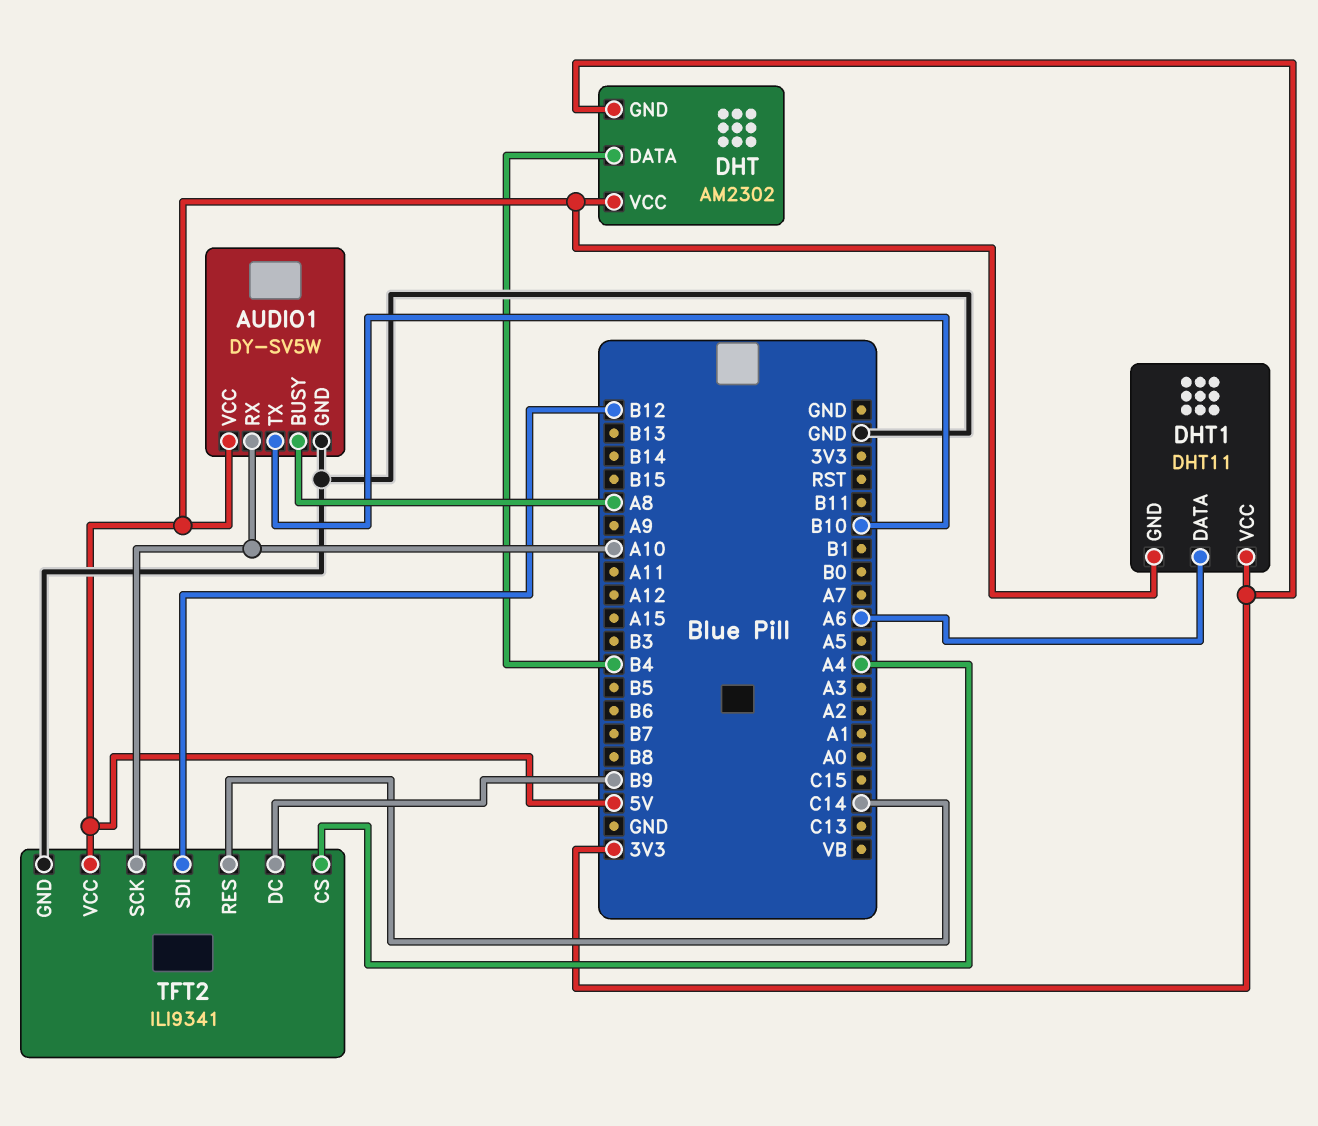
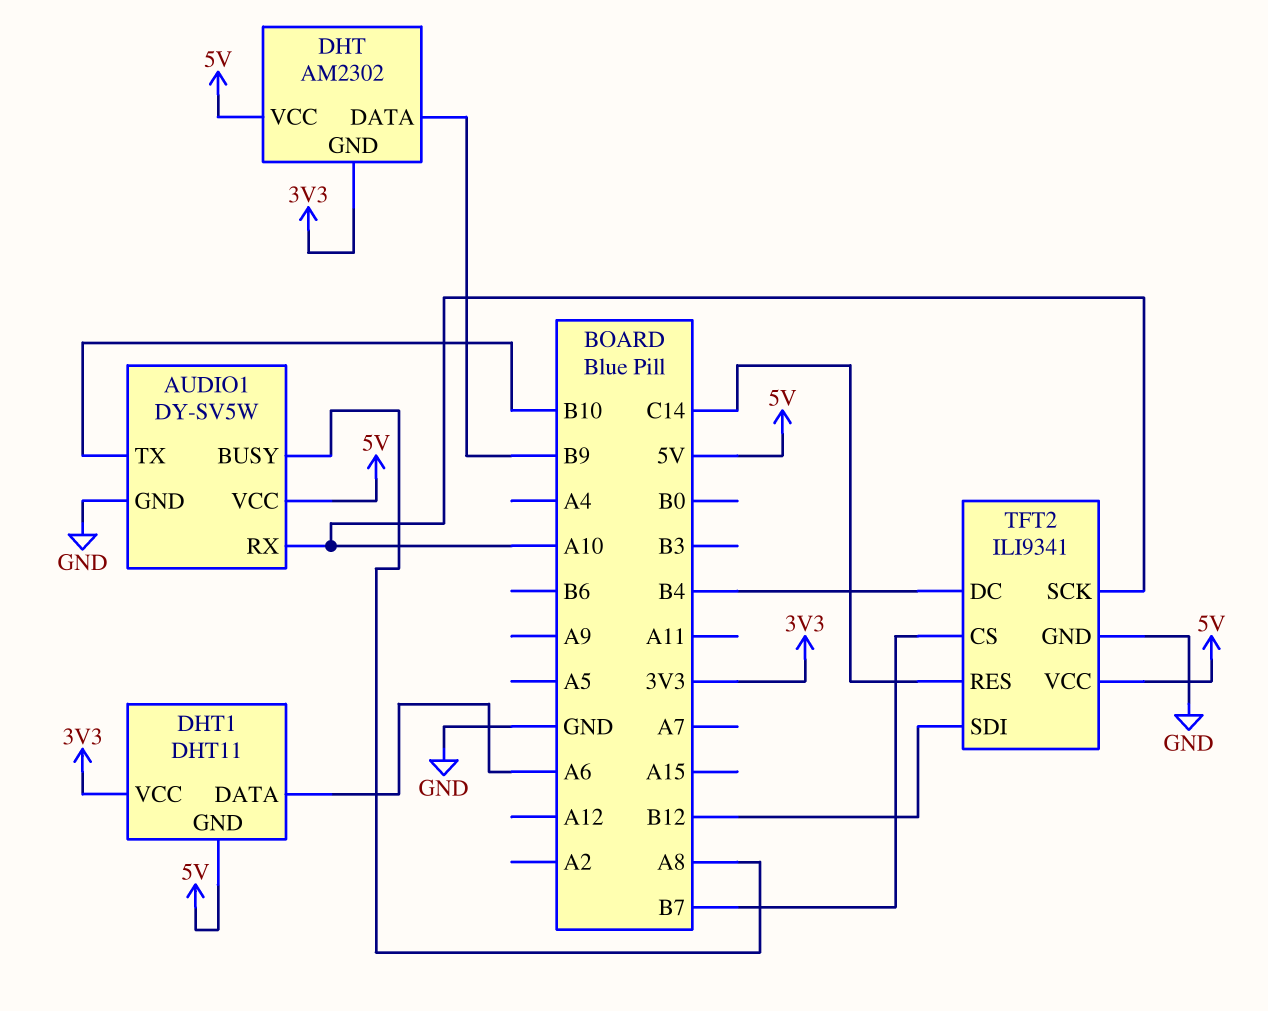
DHT pin DATA: B4 -> B9
TFT2 pin CS: A4 -> B7
TFT2 pin DC: B9 -> B4

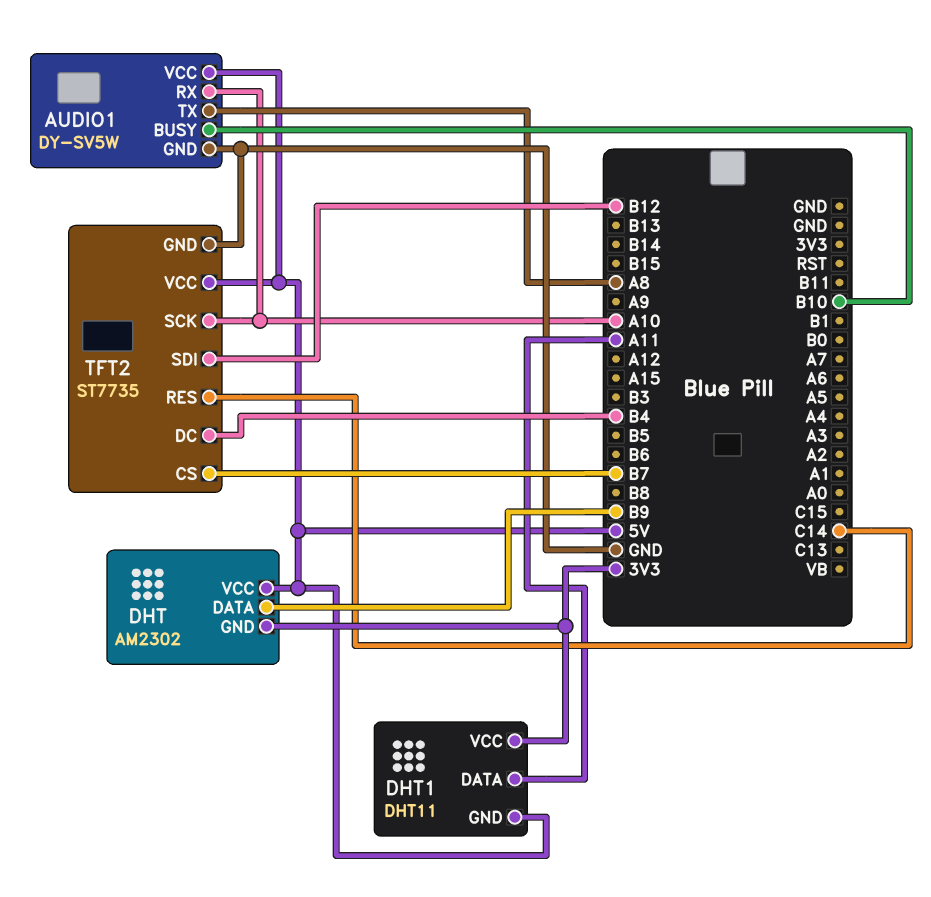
AUDIO1 pin BUSY: A8 -> B10
AUDIO1 pin TX: B10 -> A8
DHT1 pin DATA: A6 -> A11
TFT2: ILI9341 -> ST7735

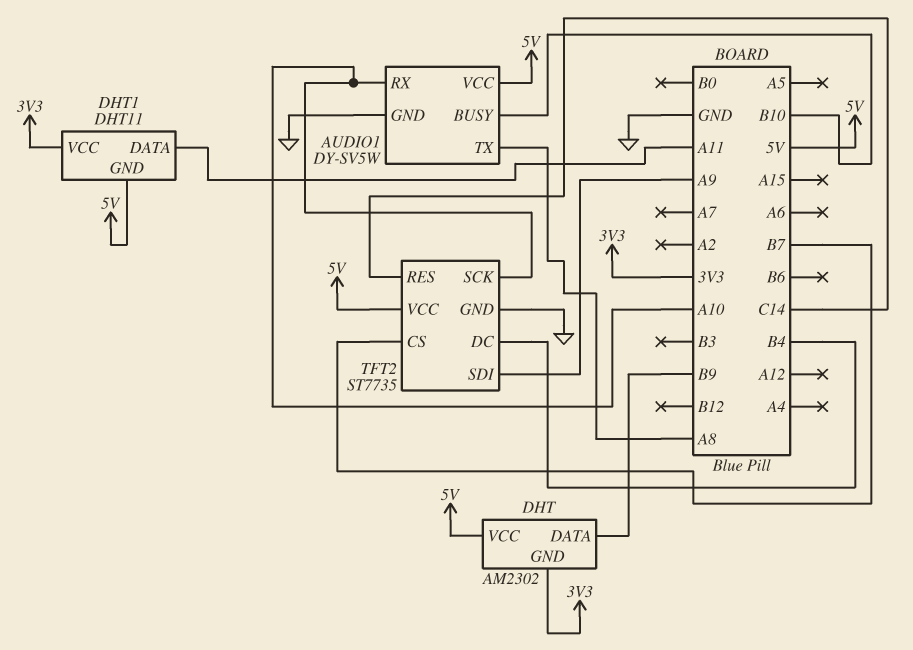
TFT2 pin SDI: B12 -> A9

